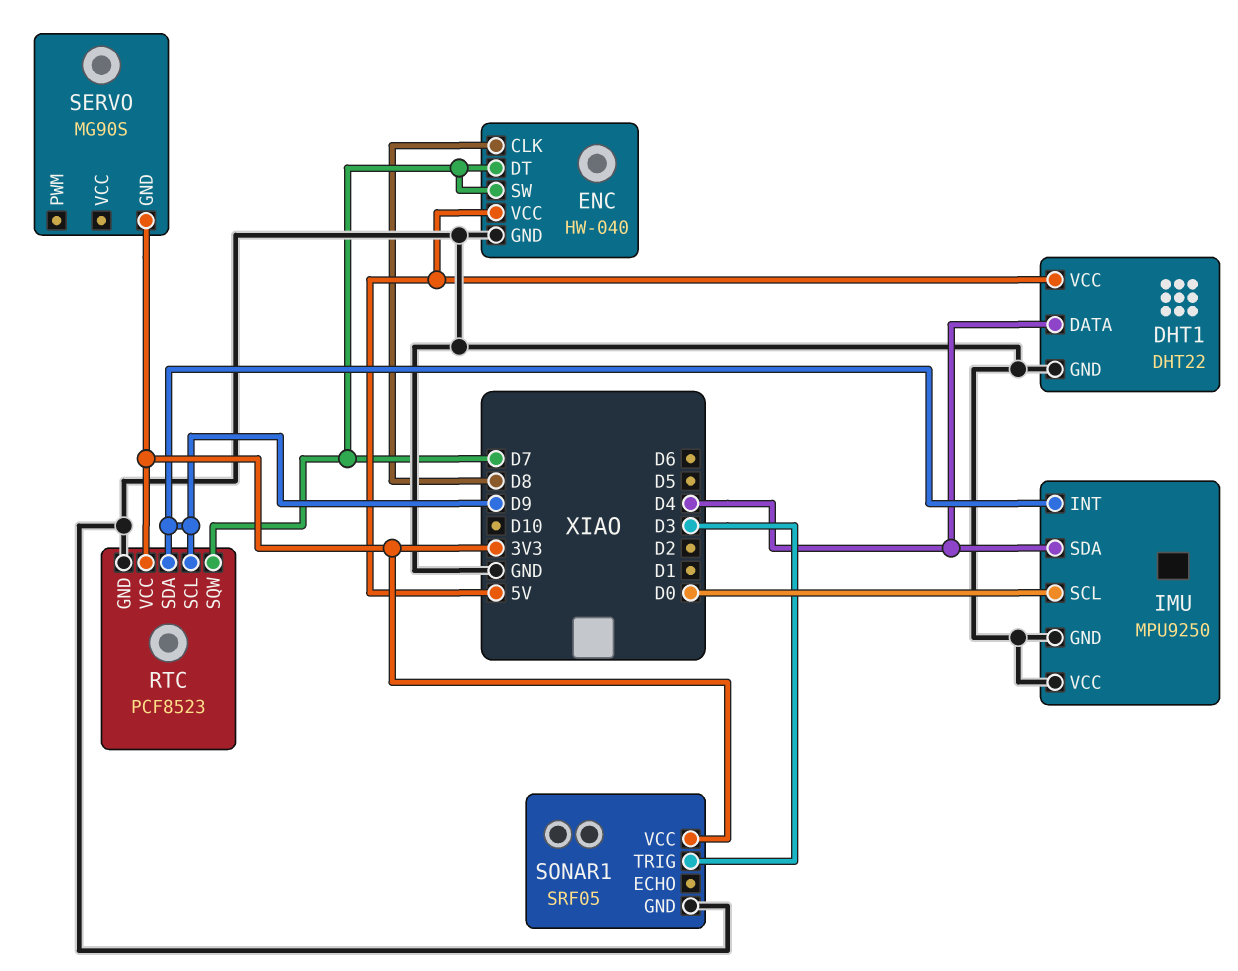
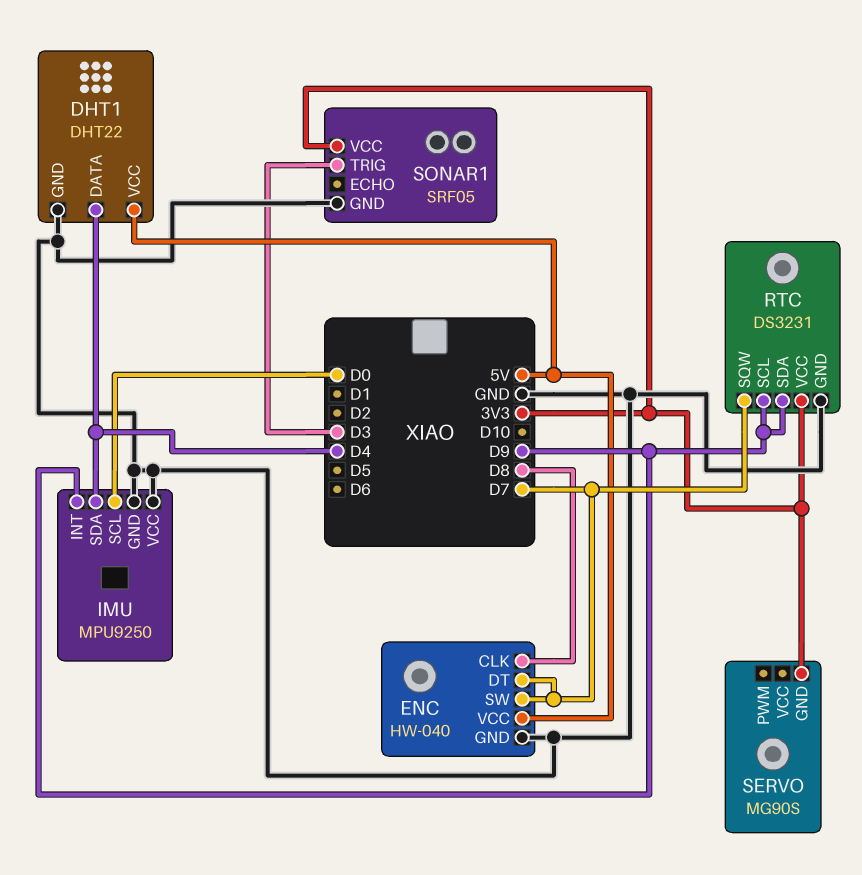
RTC: PCF8523 -> DS3231

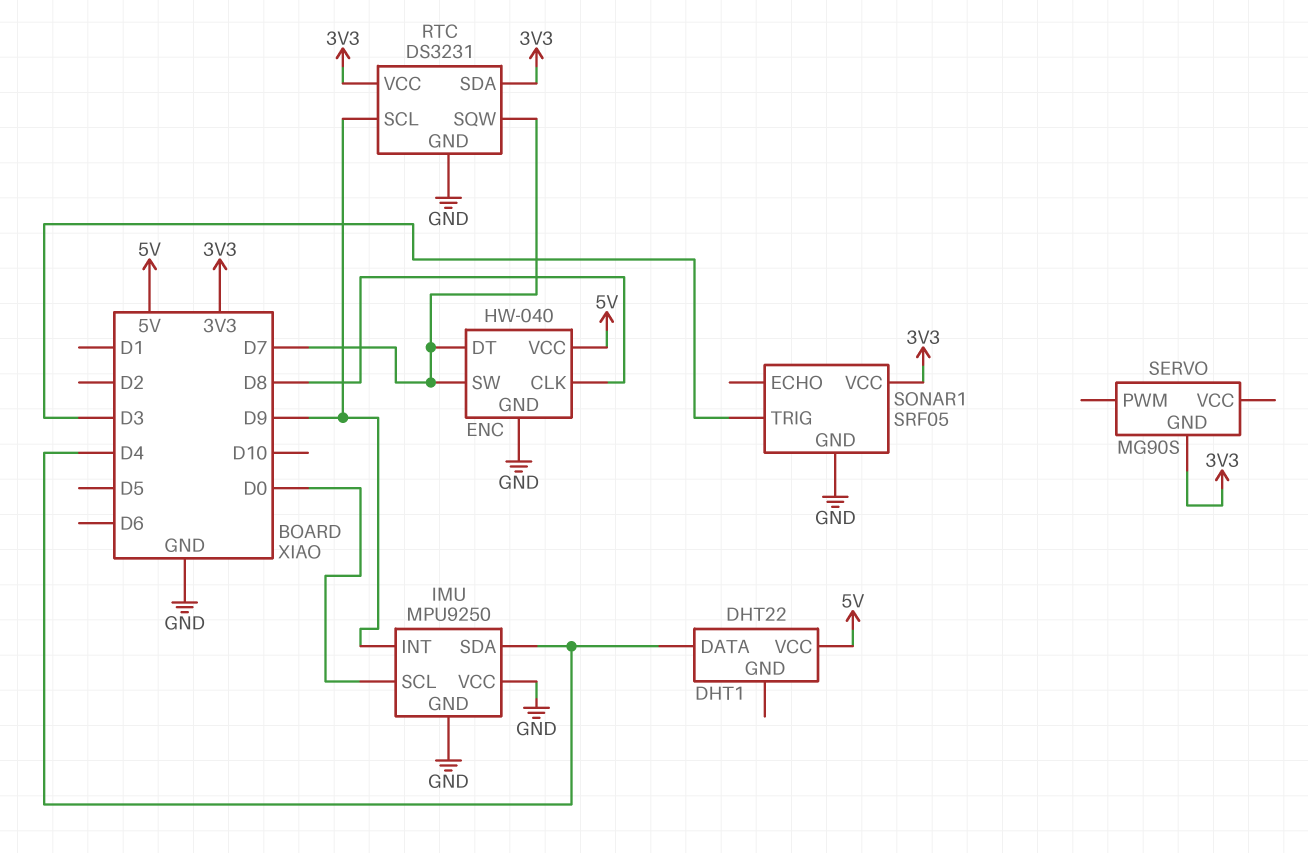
DHT1 pin GND: GND -> none
RTC pin SDA: D9 -> 3V3

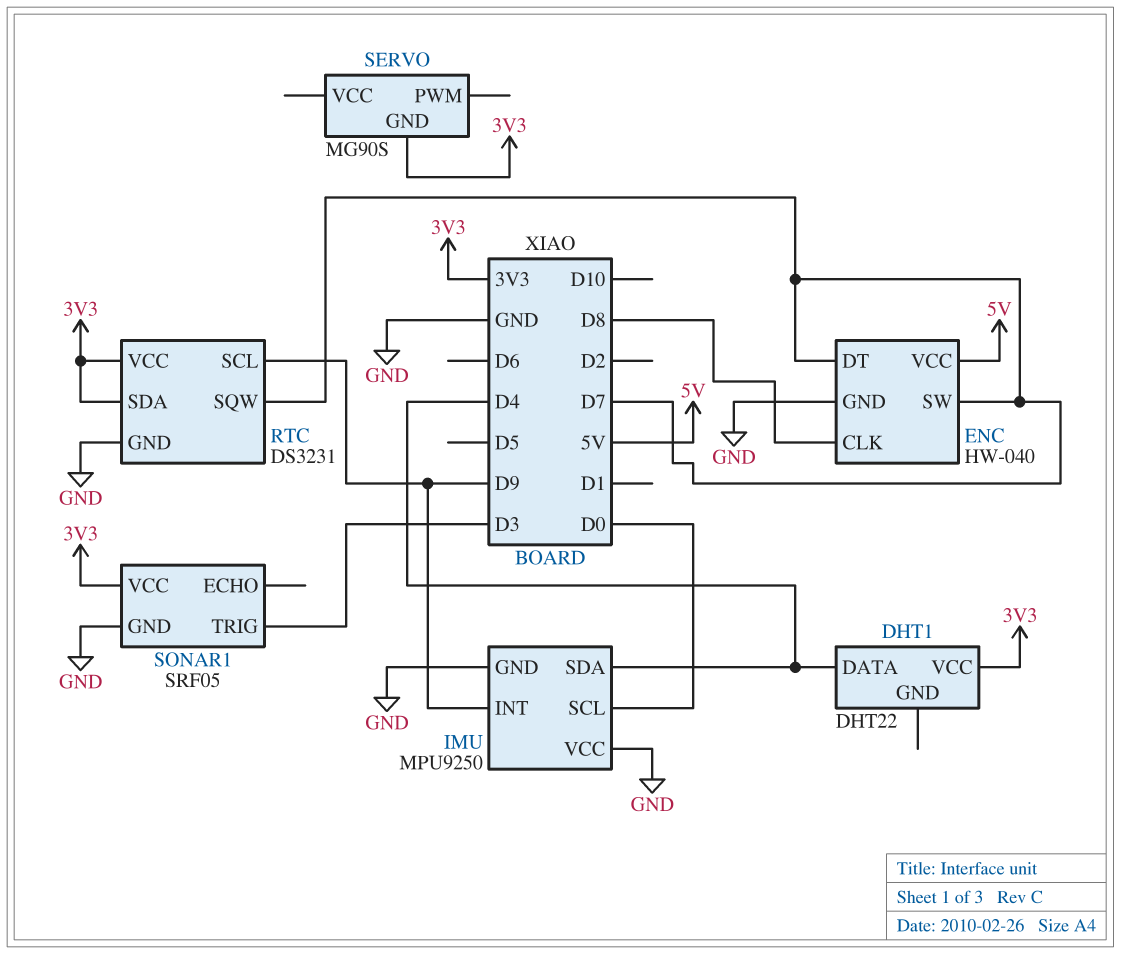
DHT1 pin VCC: 5V -> 3V3

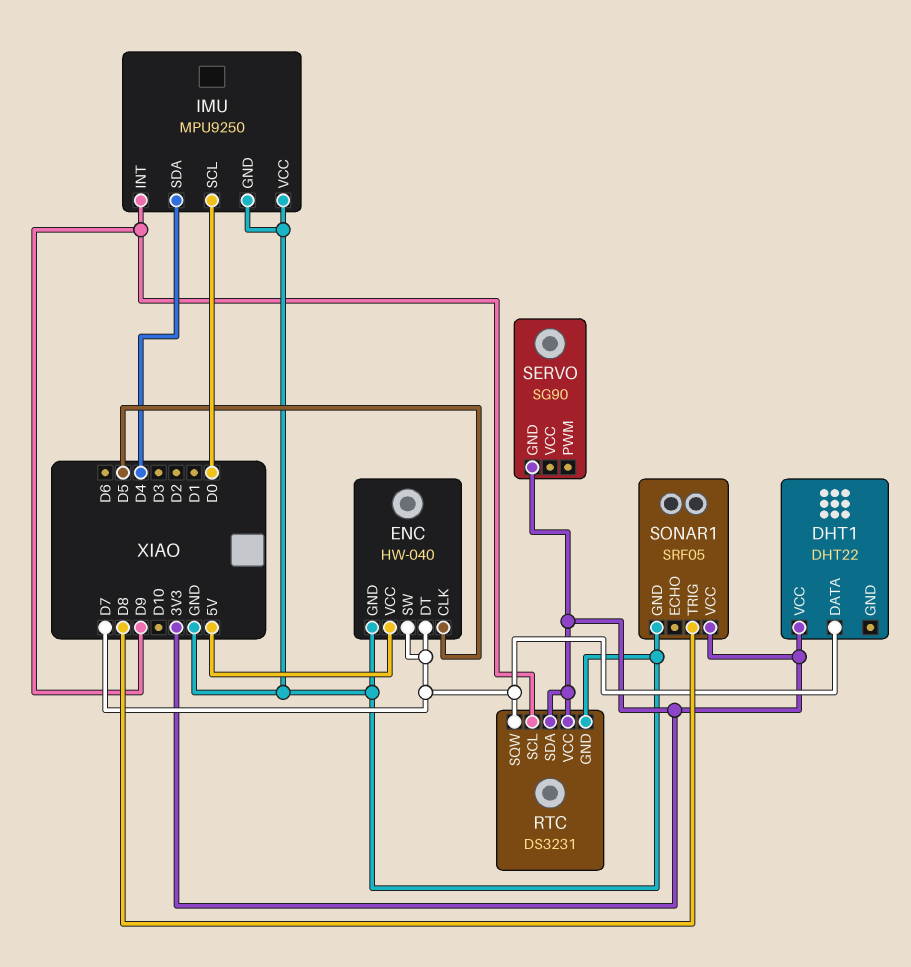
DHT1 pin DATA: D4 -> D7
ENC pin CLK: D8 -> D5
SERVO: MG90S -> SG90
SONAR1 pin TRIG: D3 -> D8

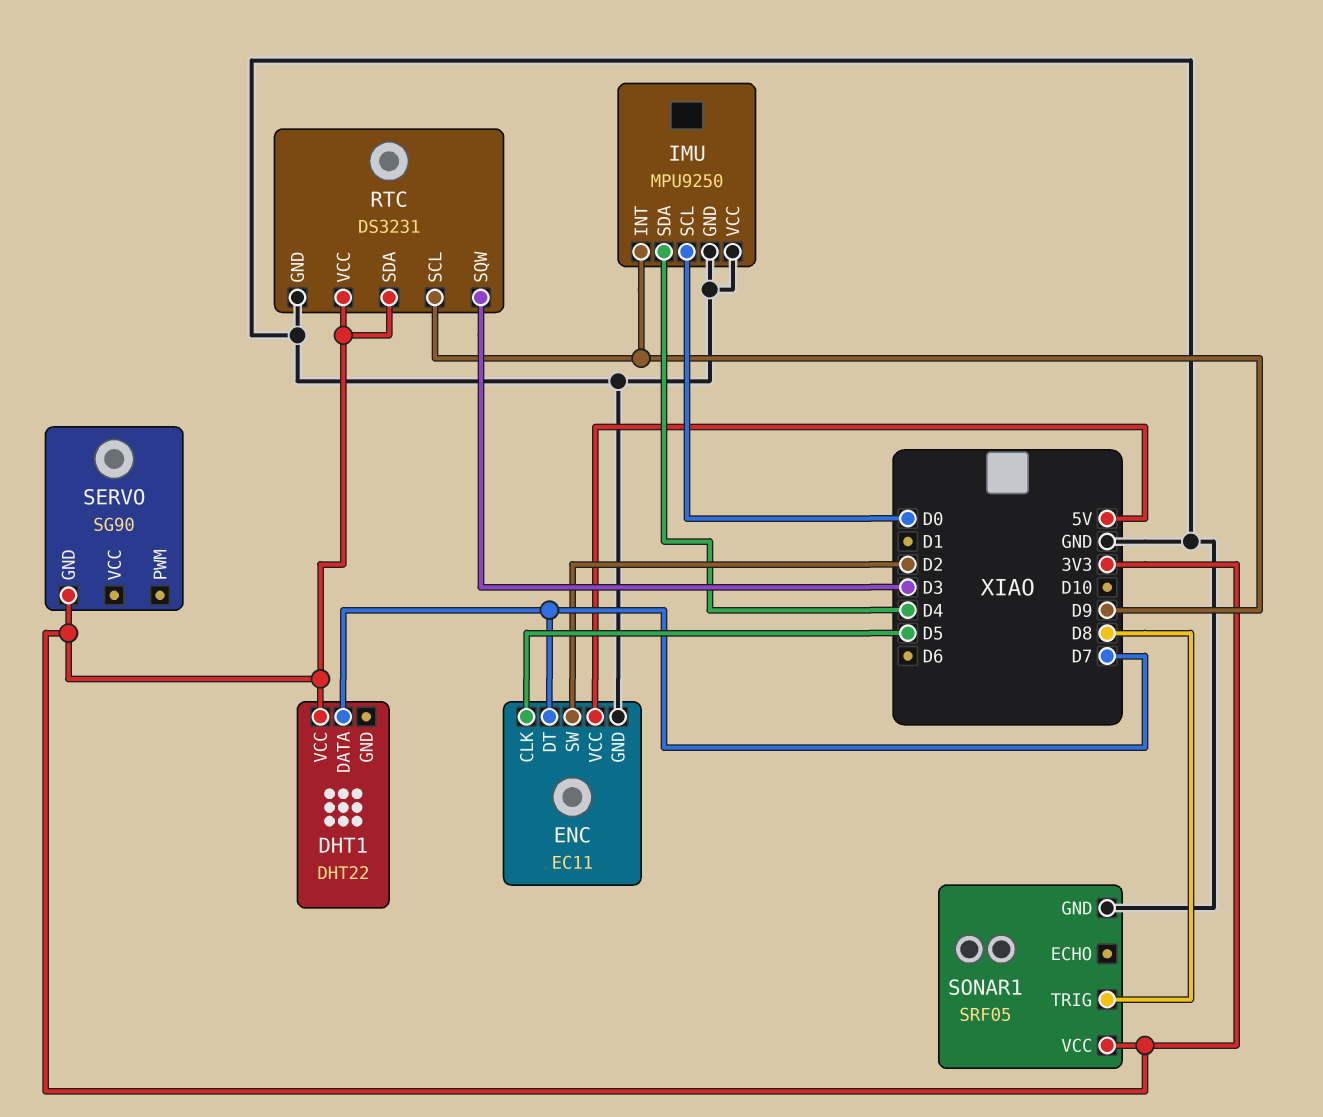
ENC: HW-040 -> EC11
ENC pin SW: D7 -> D2
RTC pin SQW: D7 -> D3

